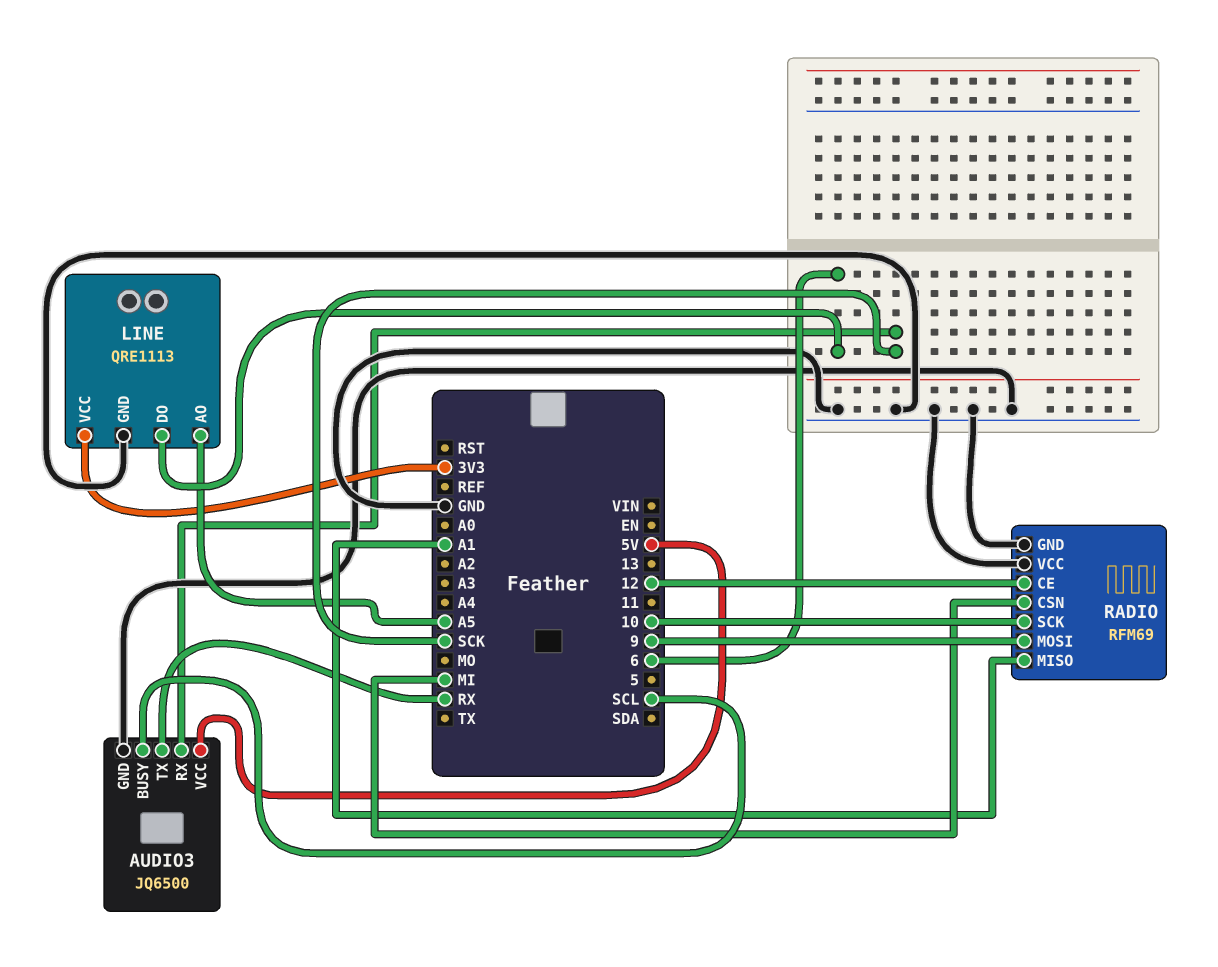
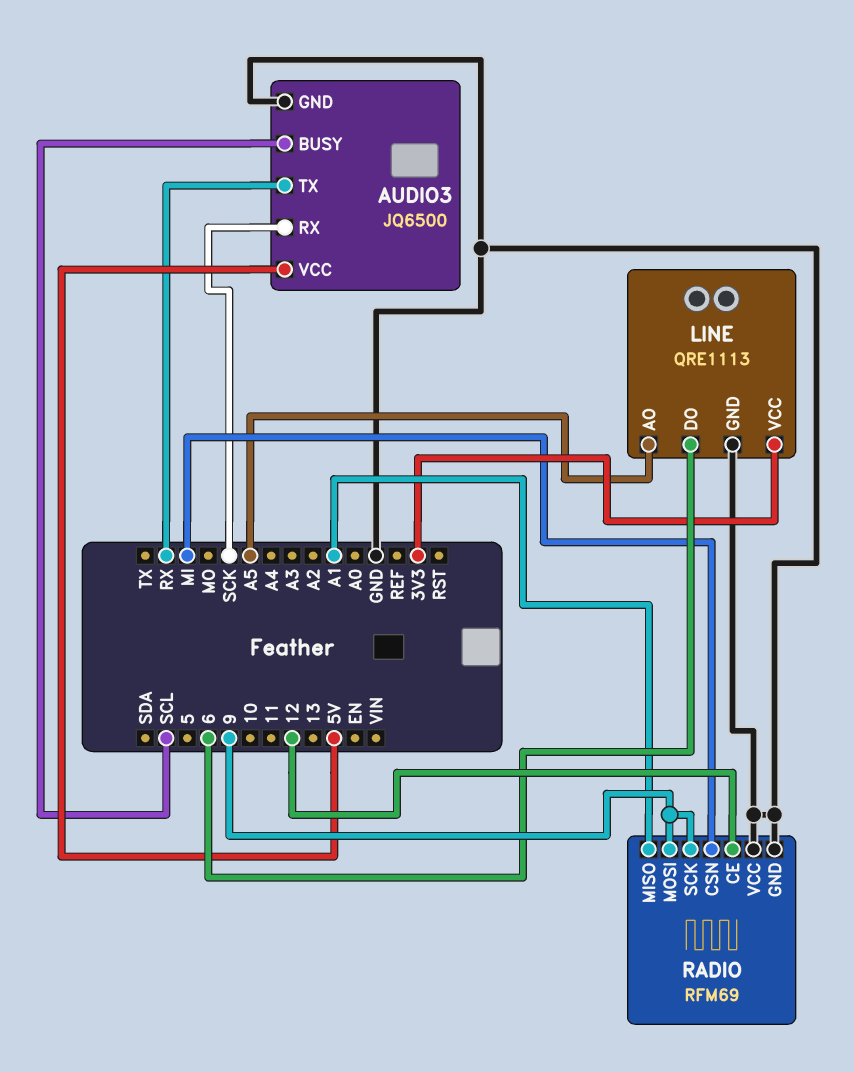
RADIO pin SCK: 10 -> 9

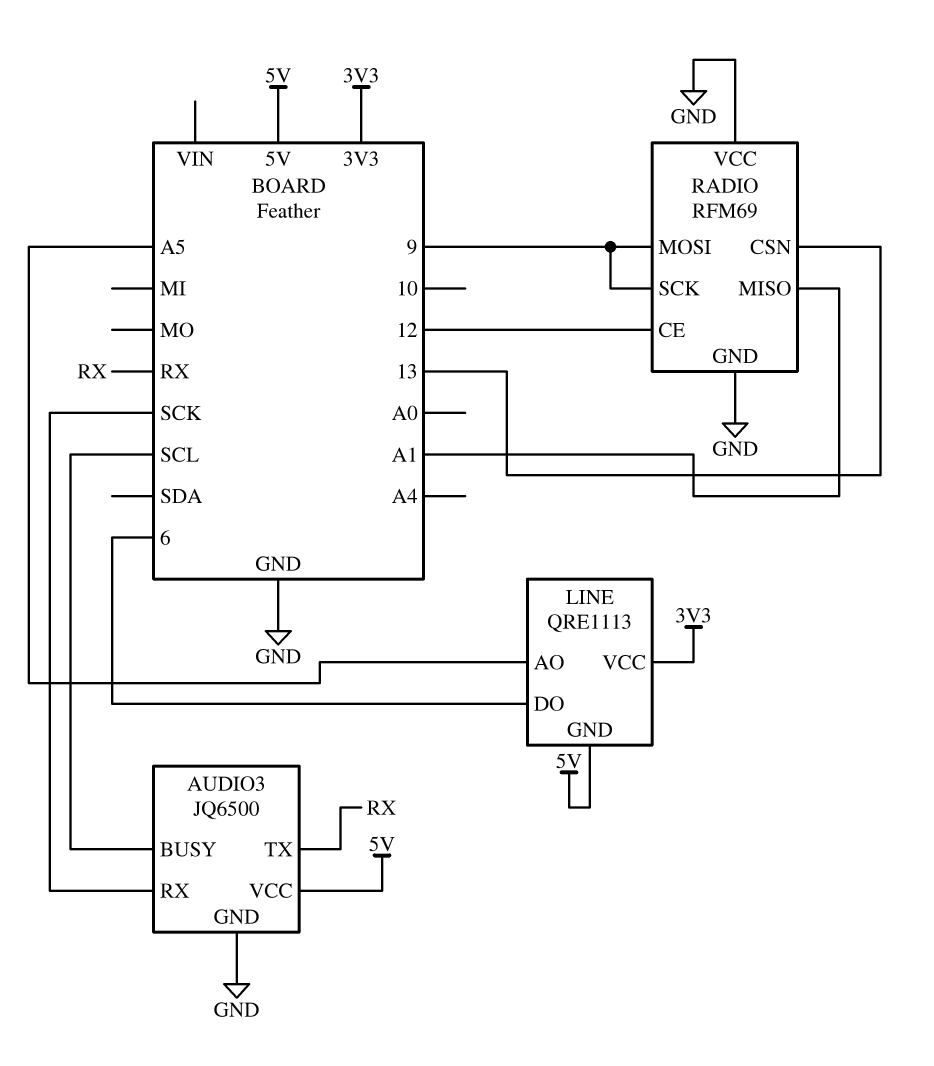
LINE pin GND: GND -> 5V
RADIO pin CSN: MI -> 13

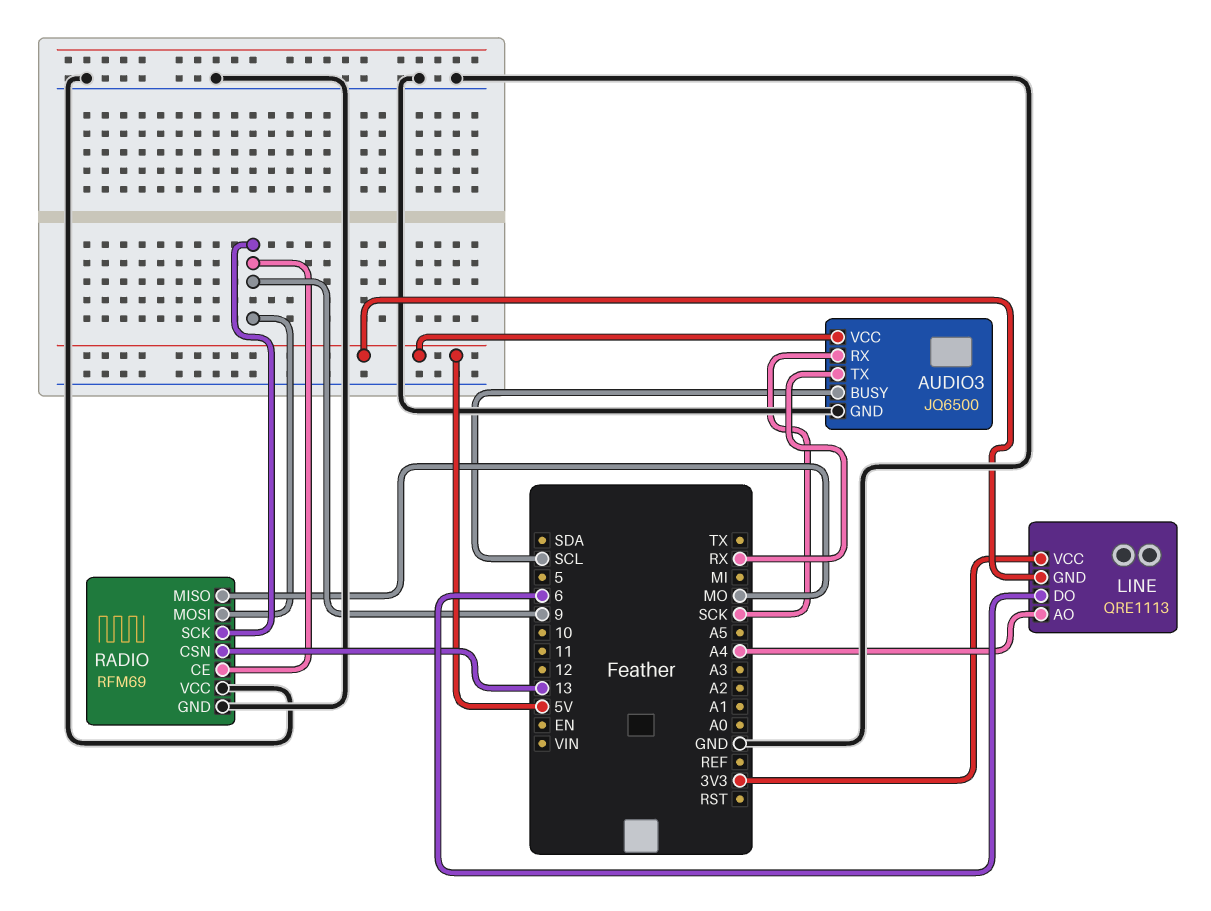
LINE pin AO: A5 -> A4
RADIO pin CE: 12 -> 9
RADIO pin MISO: A1 -> MO

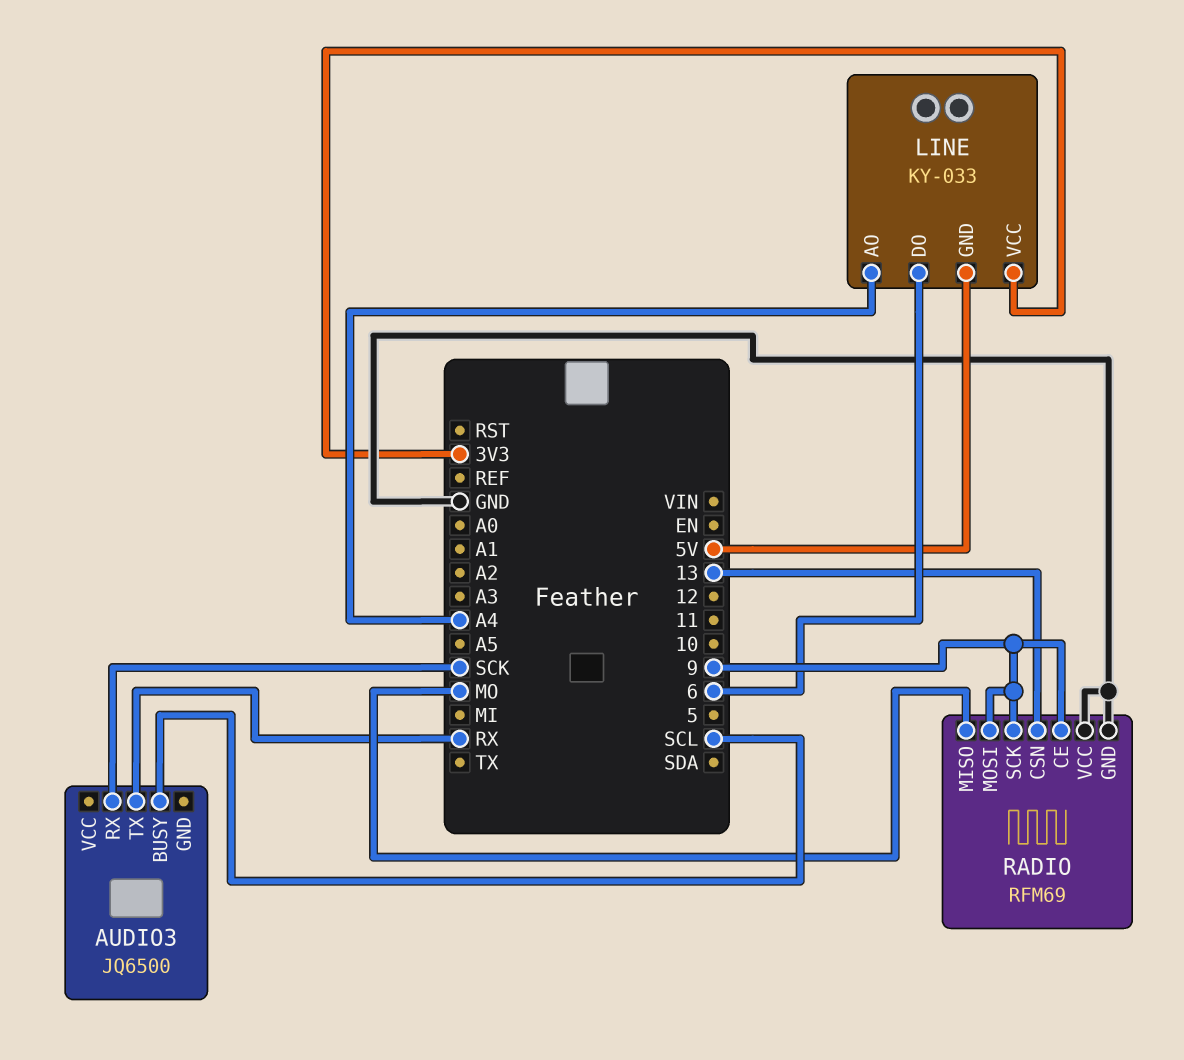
AUDIO3 pin GND: GND -> none
AUDIO3 pin VCC: 5V -> none
LINE: QRE1113 -> KY-033

